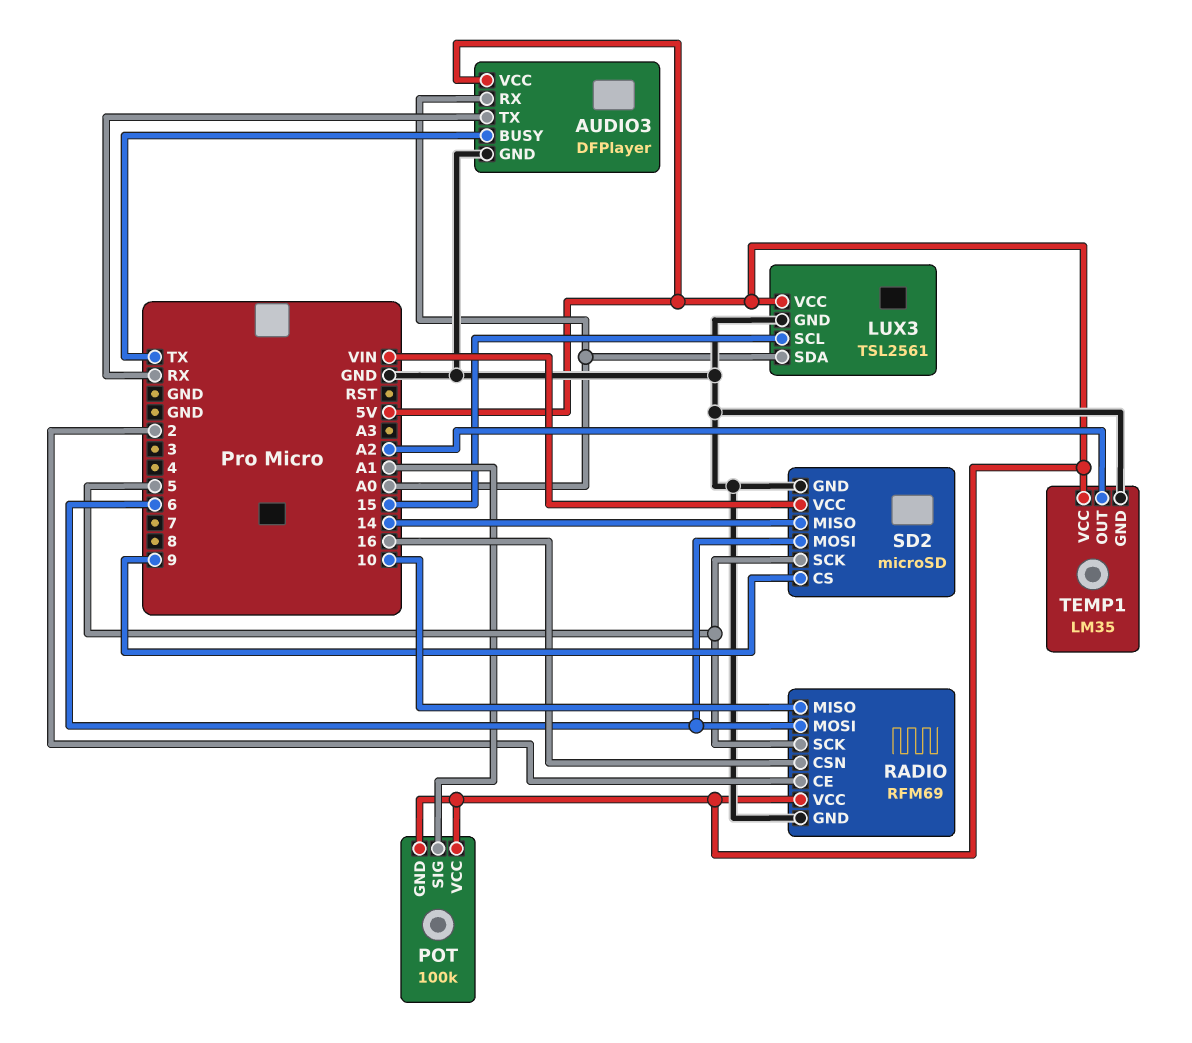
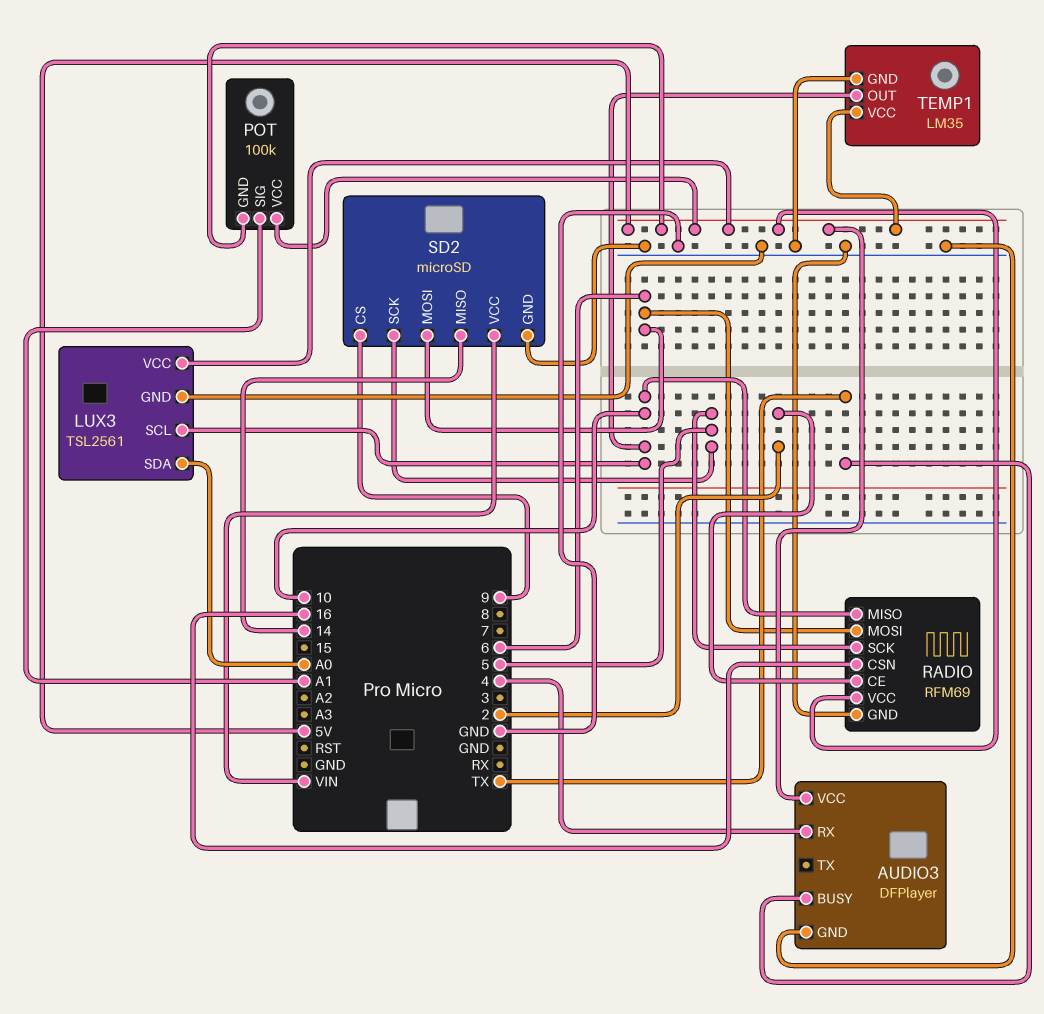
AUDIO3 pin RX: A0 -> 4
AUDIO3 pin TX: RX -> none
LUX3 pin SCL: 15 -> 10
TEMP1 pin OUT: A2 -> 10

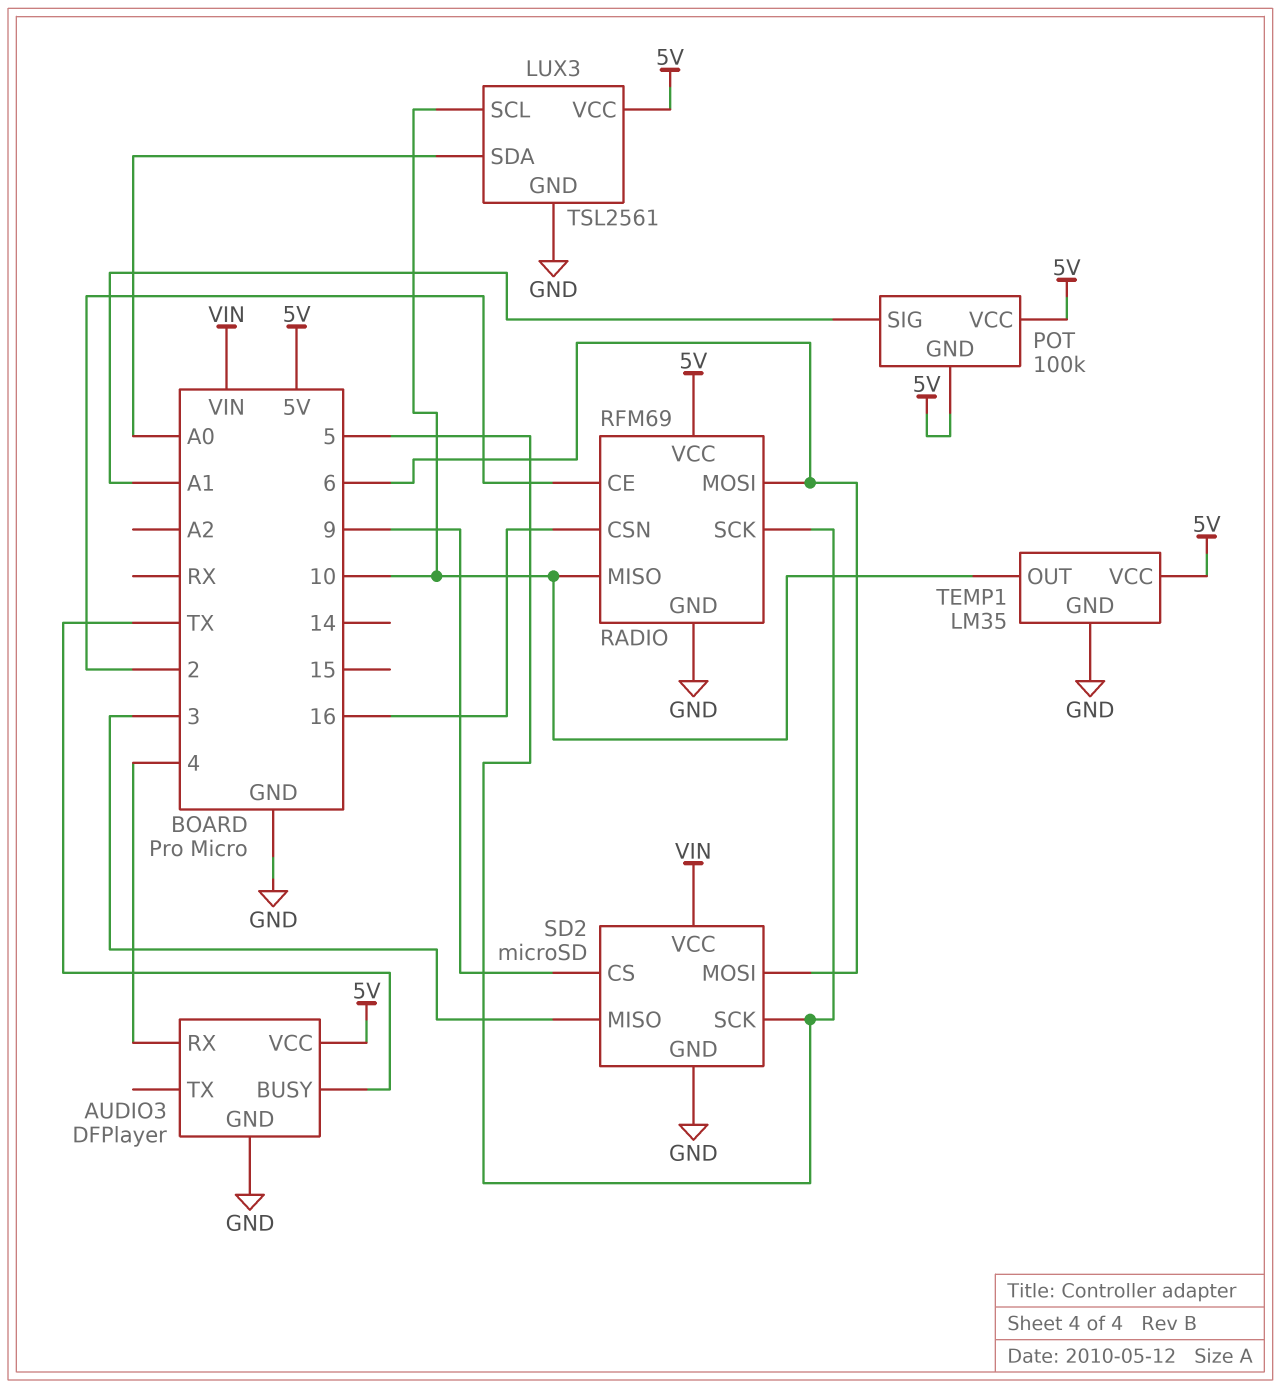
SD2 pin MISO: 14 -> 3

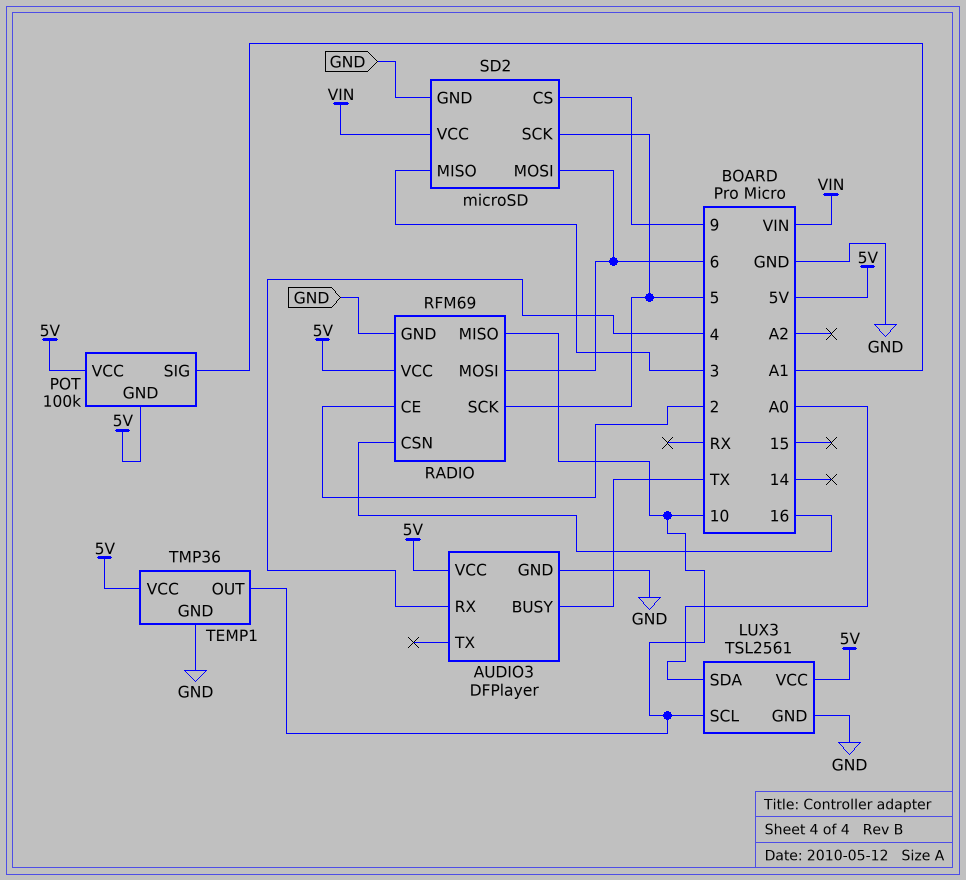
TEMP1: LM35 -> TMP36

